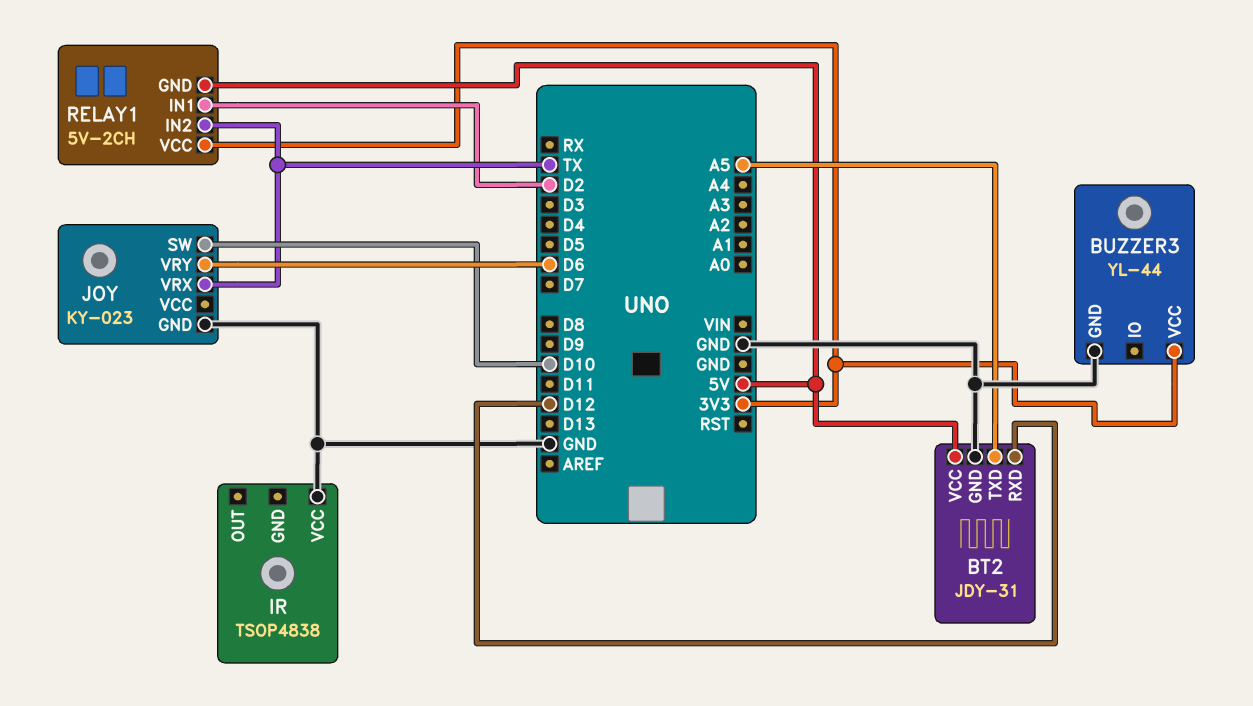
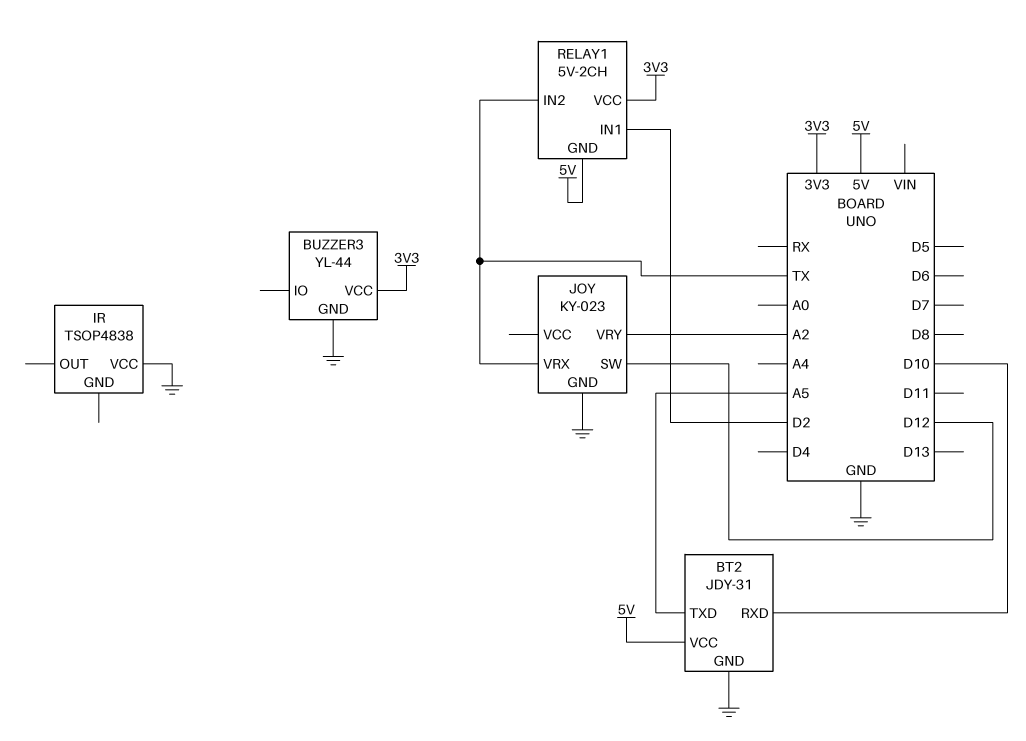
BT2 pin RXD: D12 -> D10
JOY pin SW: D10 -> D12
JOY pin VRY: D6 -> A2

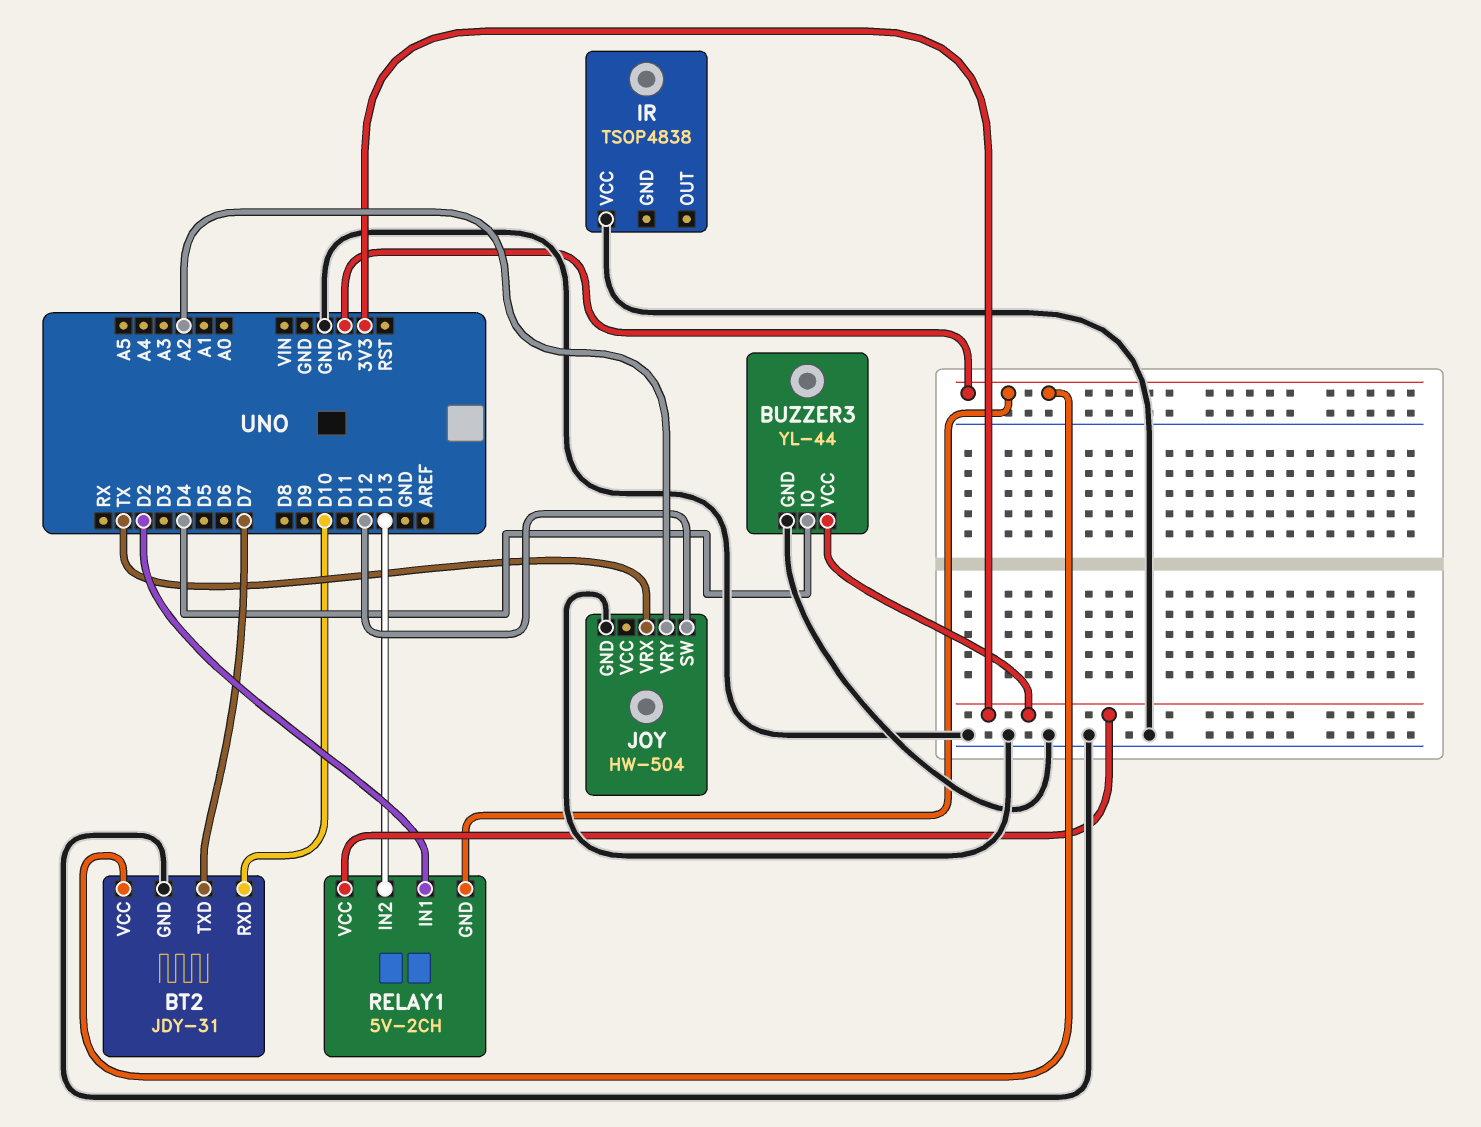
BT2 pin TXD: A5 -> D7
BUZZER3 pin IO: none -> D4
JOY: KY-023 -> HW-504
RELAY1 pin IN2: TX -> D13

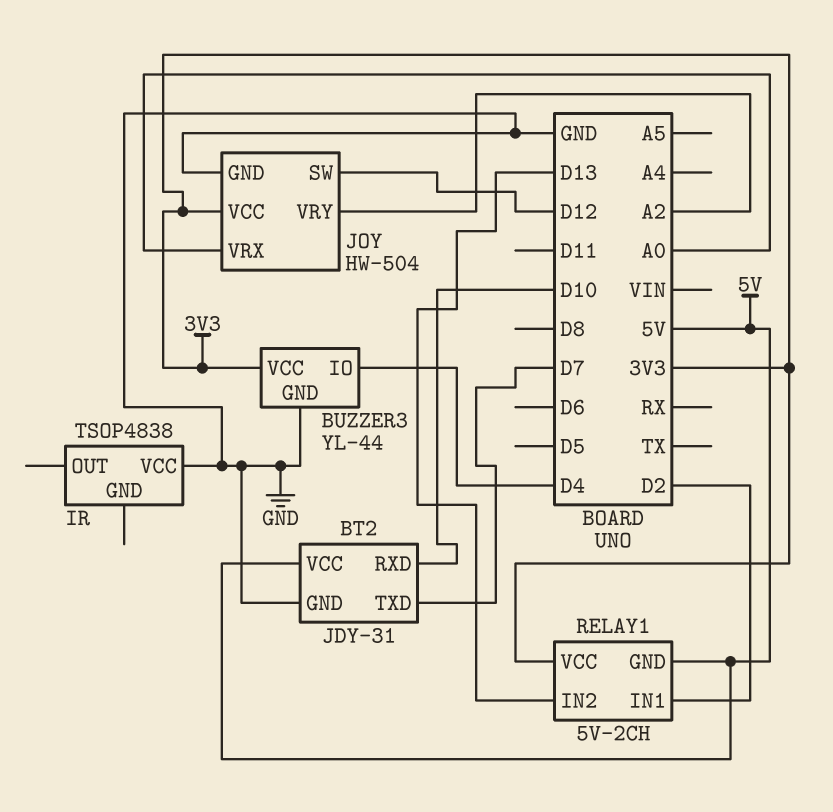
JOY pin VCC: none -> 3V3
JOY pin VRX: TX -> A0

